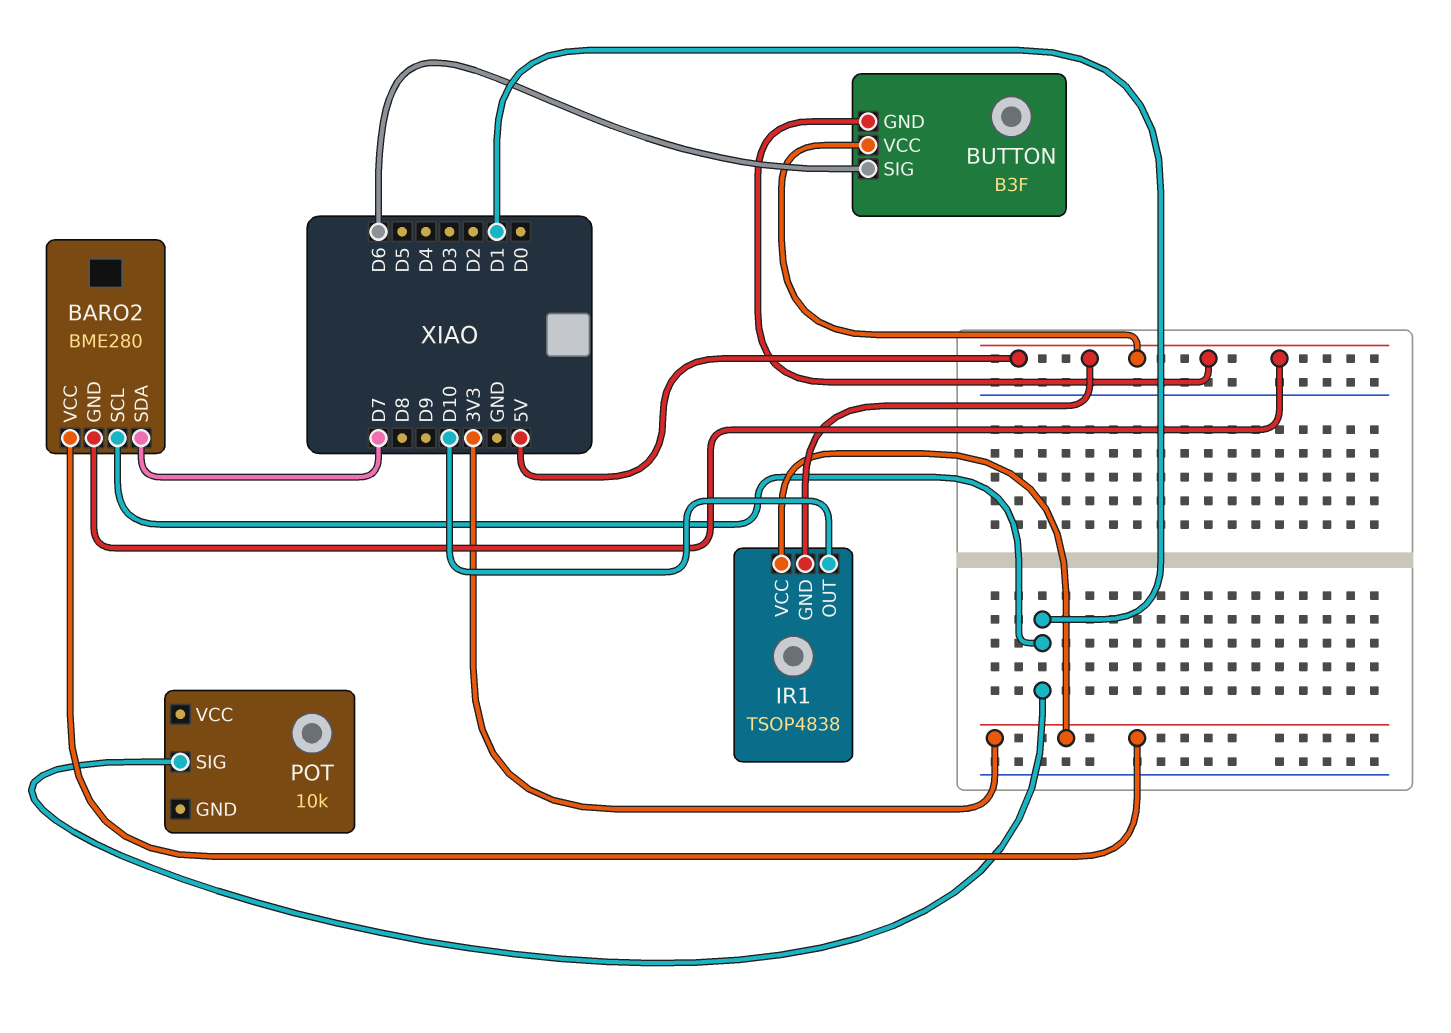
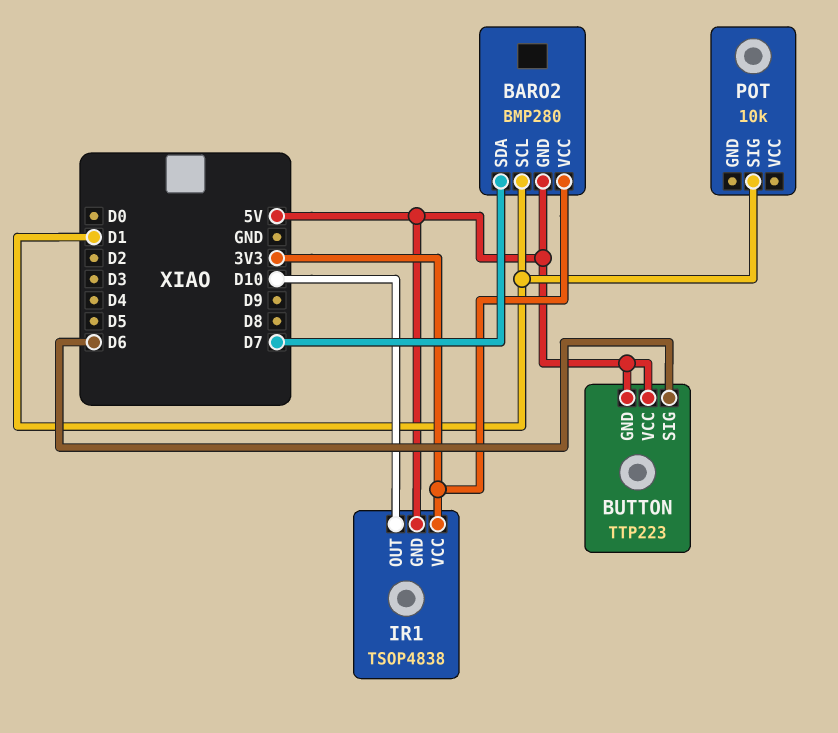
BARO2: BME280 -> BMP280
BUTTON: B3F -> TTP223

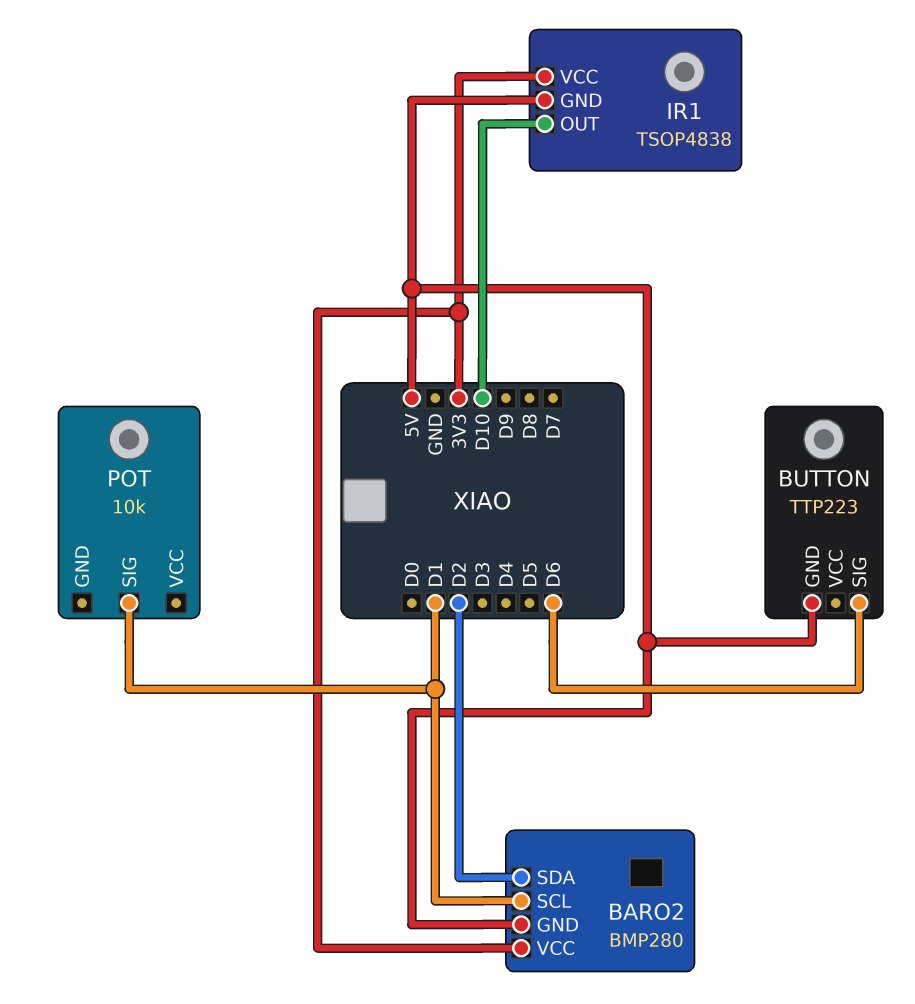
BARO2 pin SDA: D7 -> D2
BUTTON pin VCC: 5V -> none

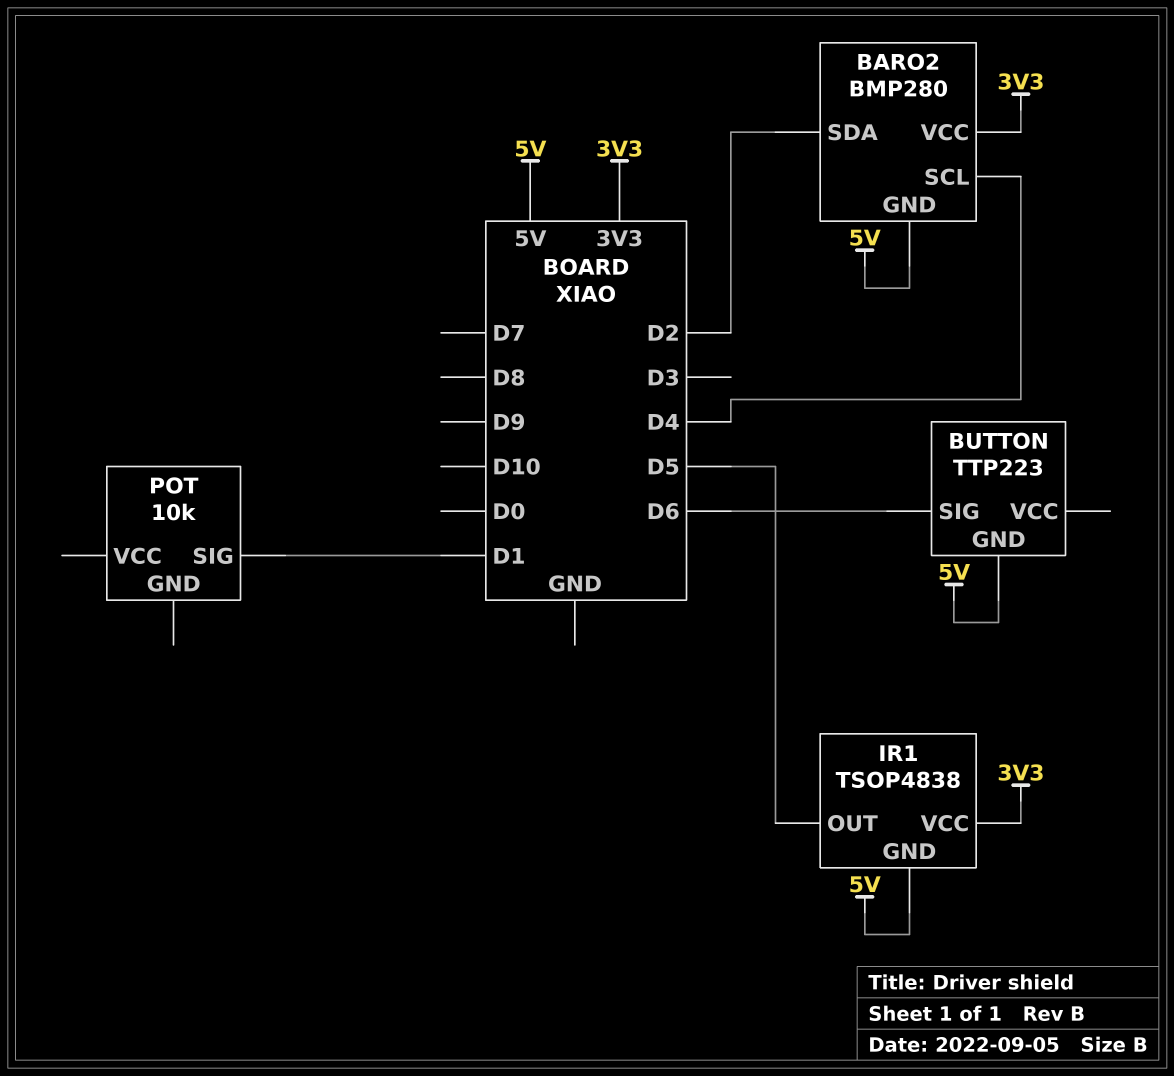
BARO2 pin SCL: D1 -> D4
IR1 pin OUT: D10 -> D5

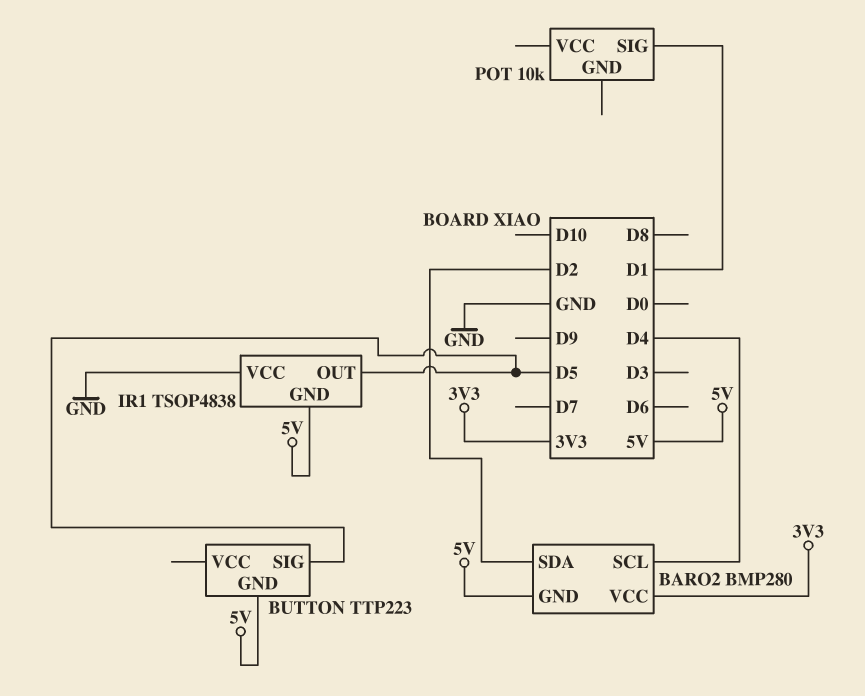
BUTTON pin SIG: D6 -> D5
IR1 pin VCC: 3V3 -> GND

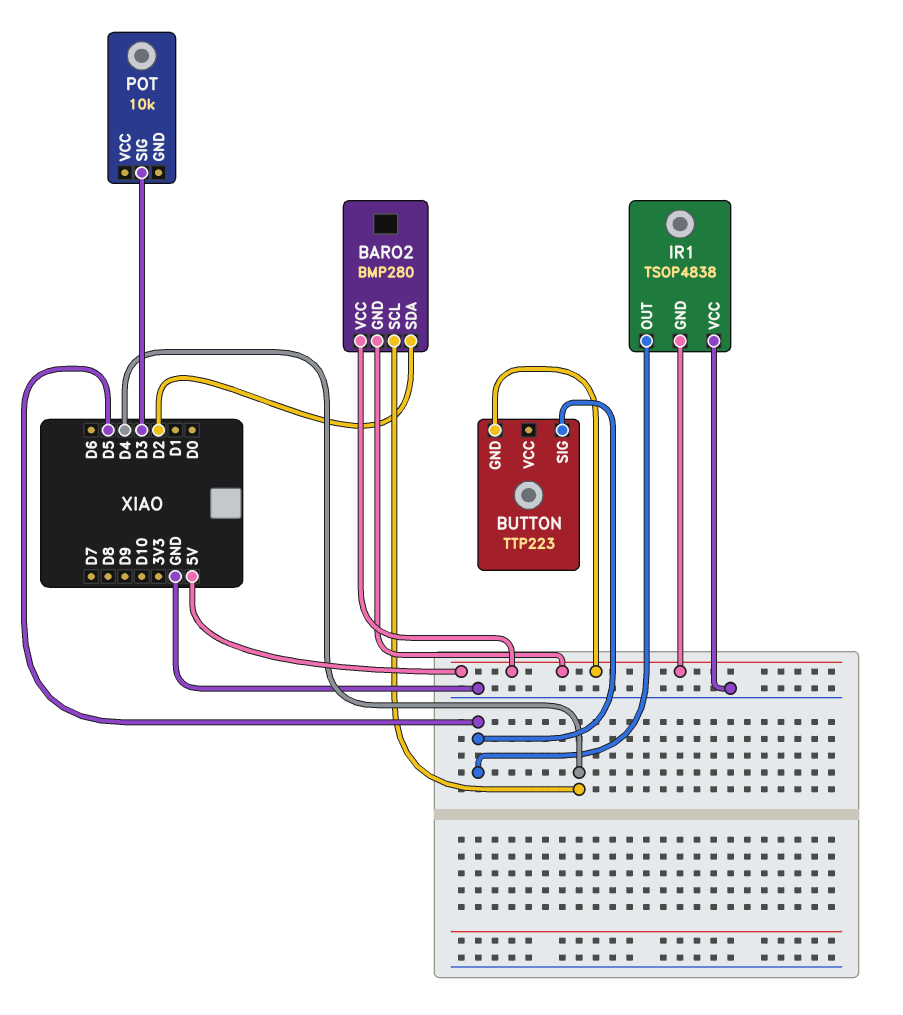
BARO2 pin VCC: 3V3 -> 5V
POT pin SIG: D1 -> D3

